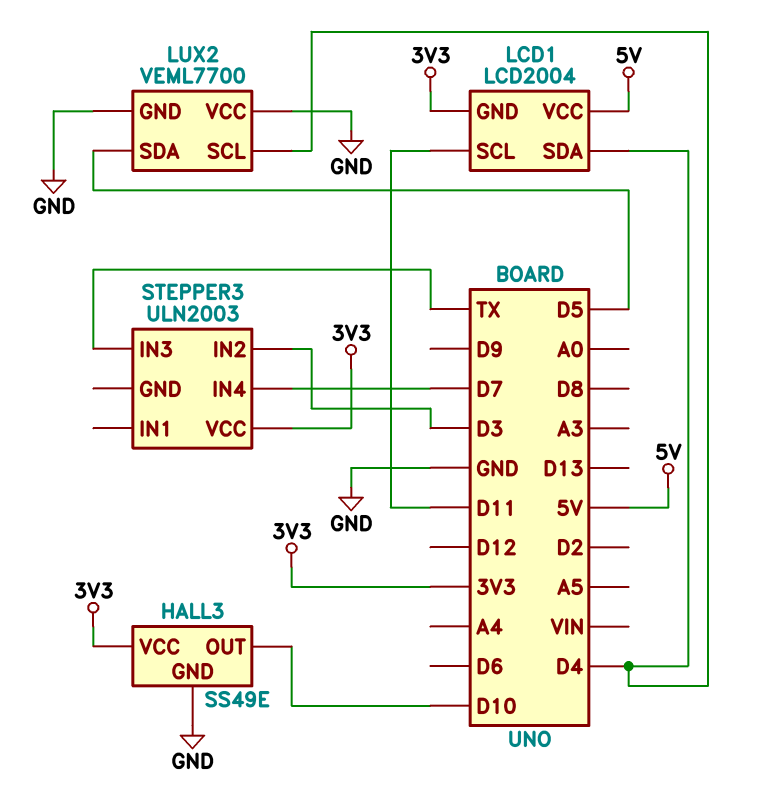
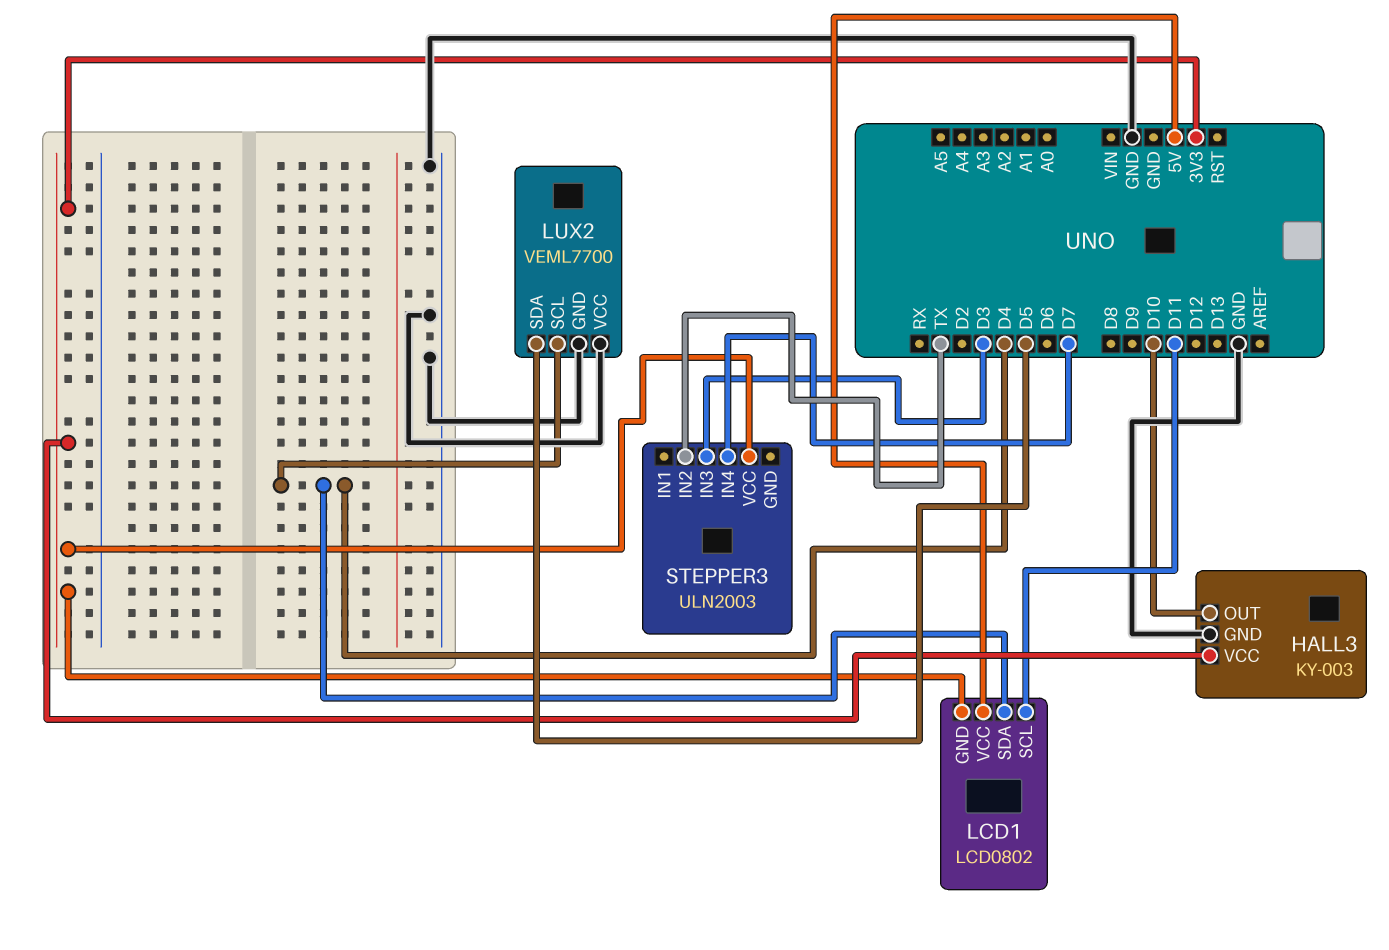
HALL3: SS49E -> KY-003
LCD1: LCD2004 -> LCD0802
STEPPER3 pin IN2: D3 -> TX
STEPPER3 pin IN3: TX -> D3

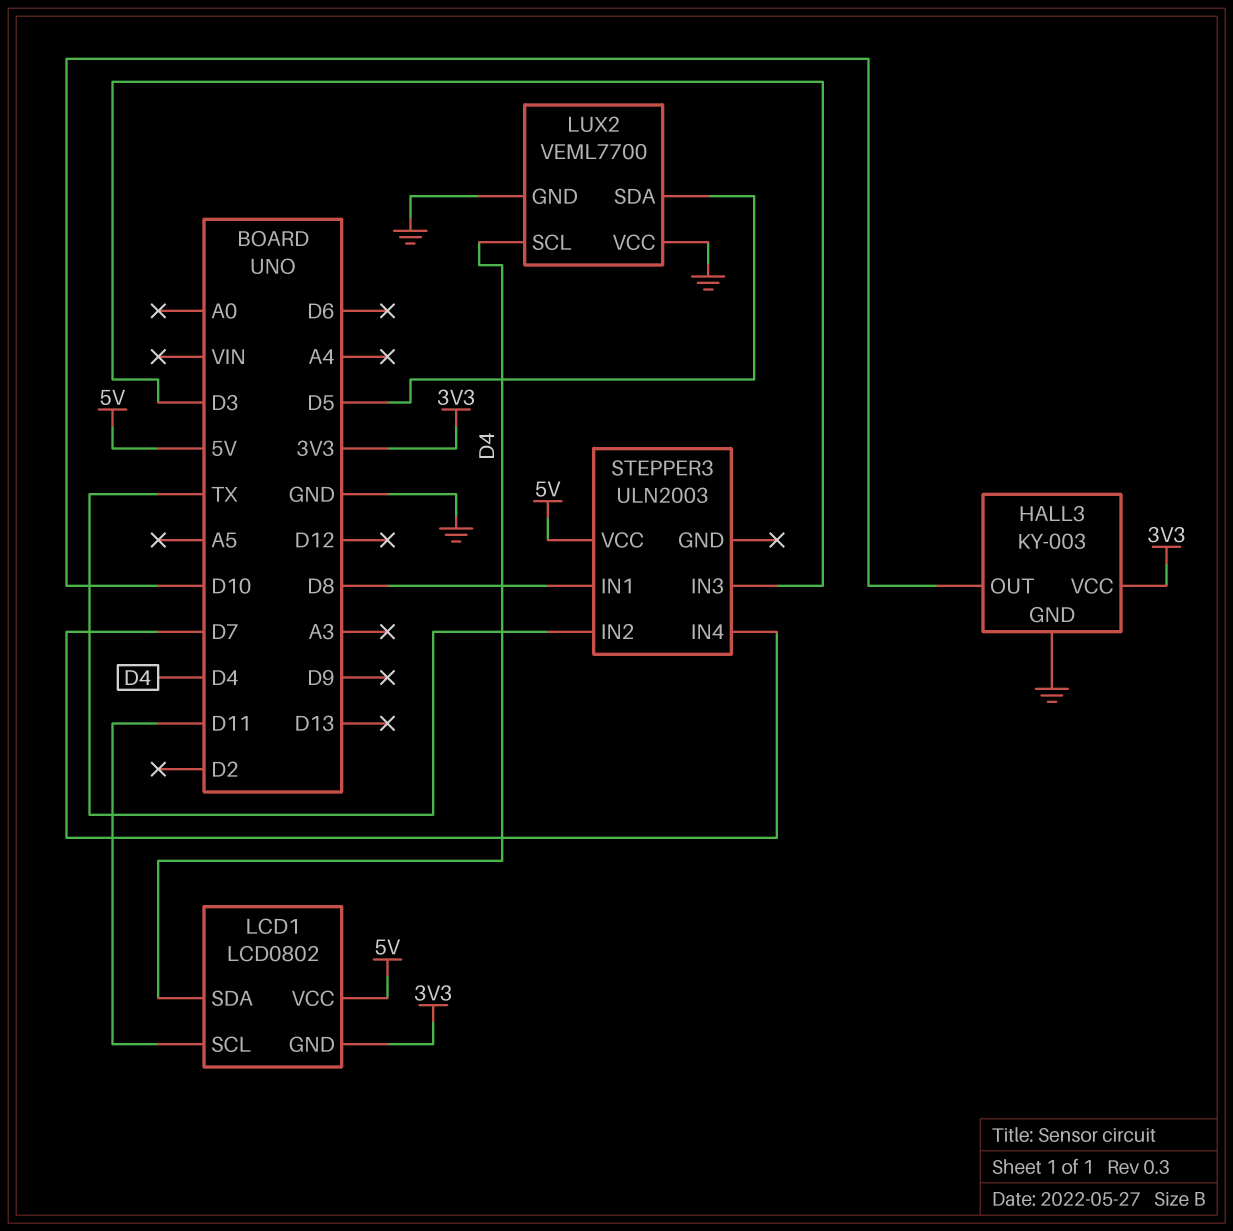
STEPPER3 pin IN1: none -> D8
STEPPER3 pin VCC: 3V3 -> 5V

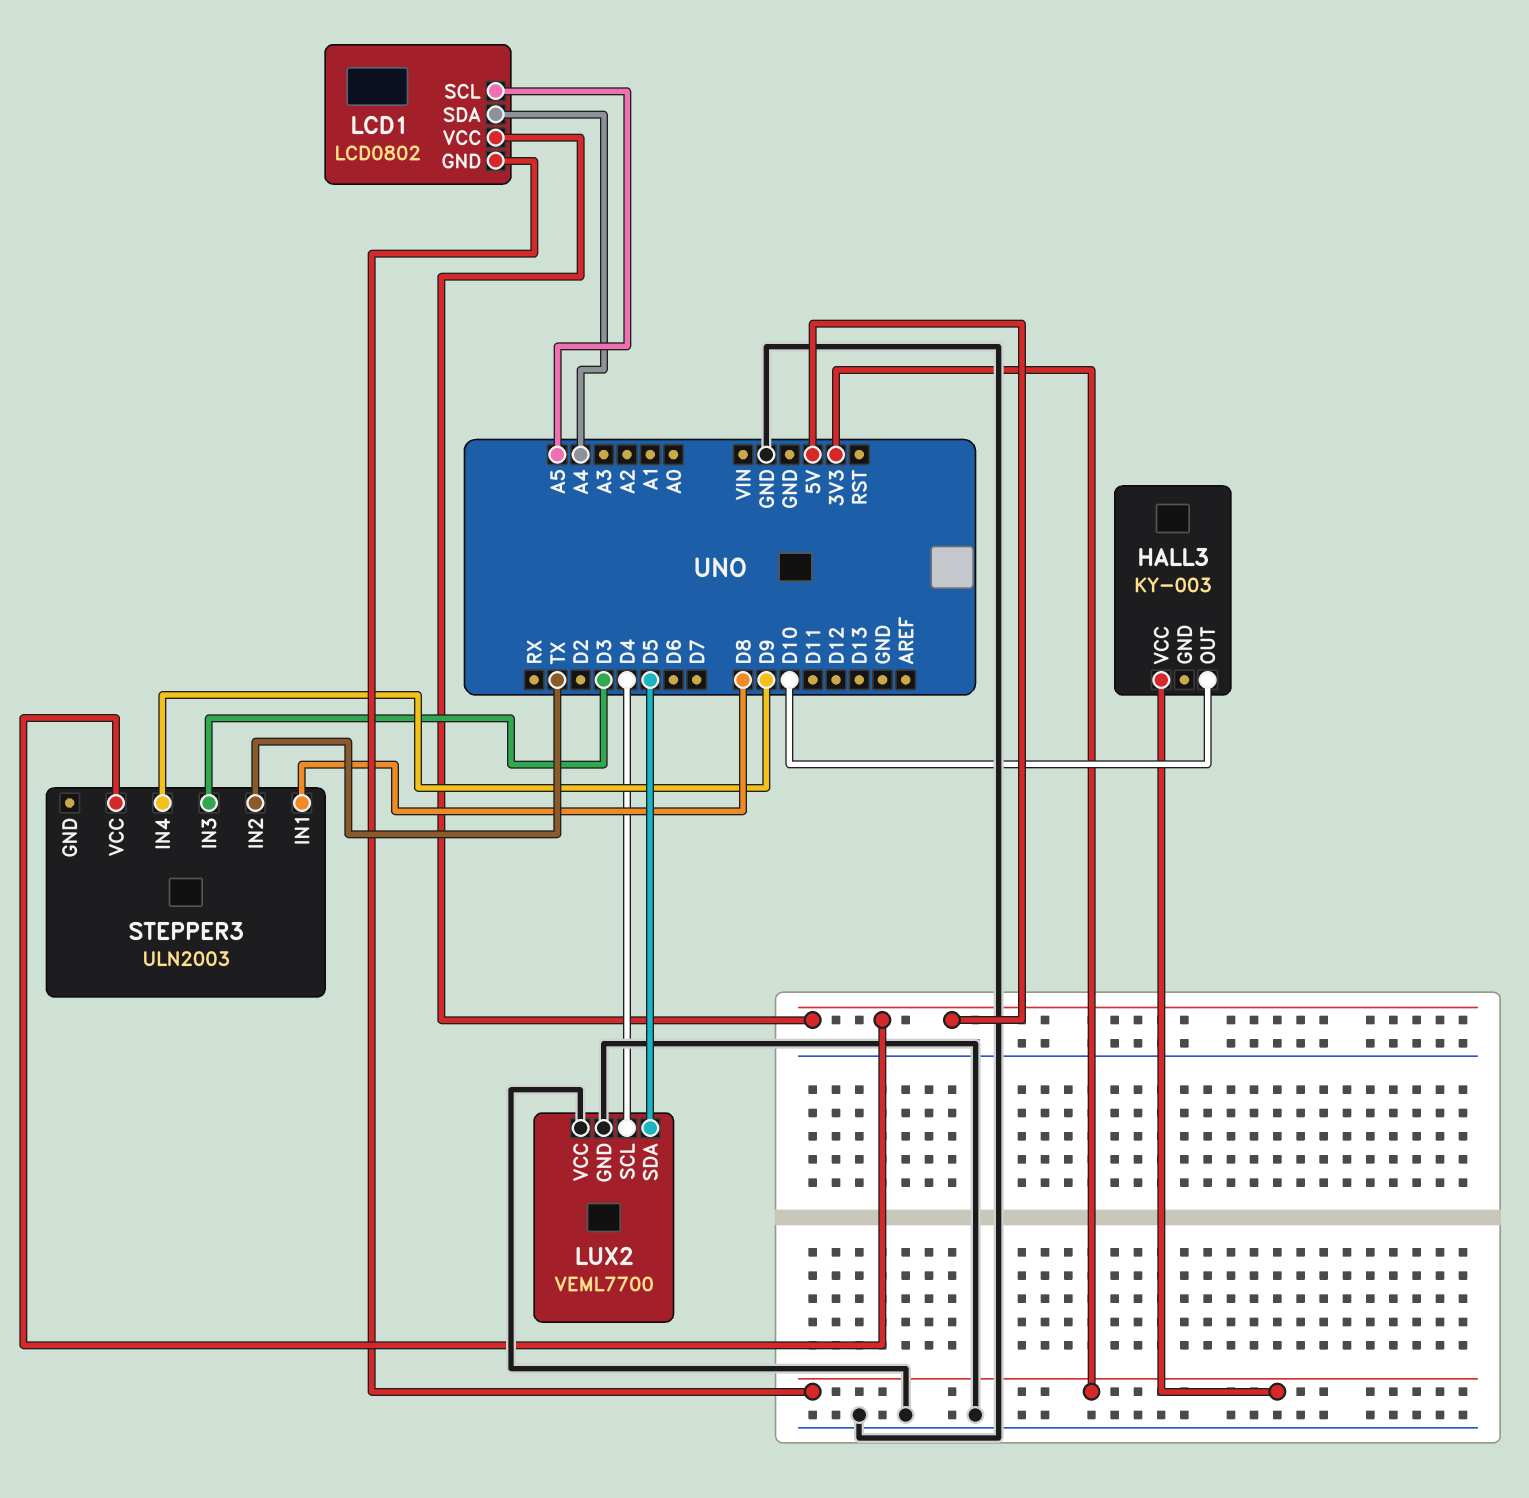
HALL3 pin GND: GND -> none
LCD1 pin SCL: D11 -> A5
LCD1 pin SDA: D4 -> A4
STEPPER3 pin IN4: D7 -> D9

